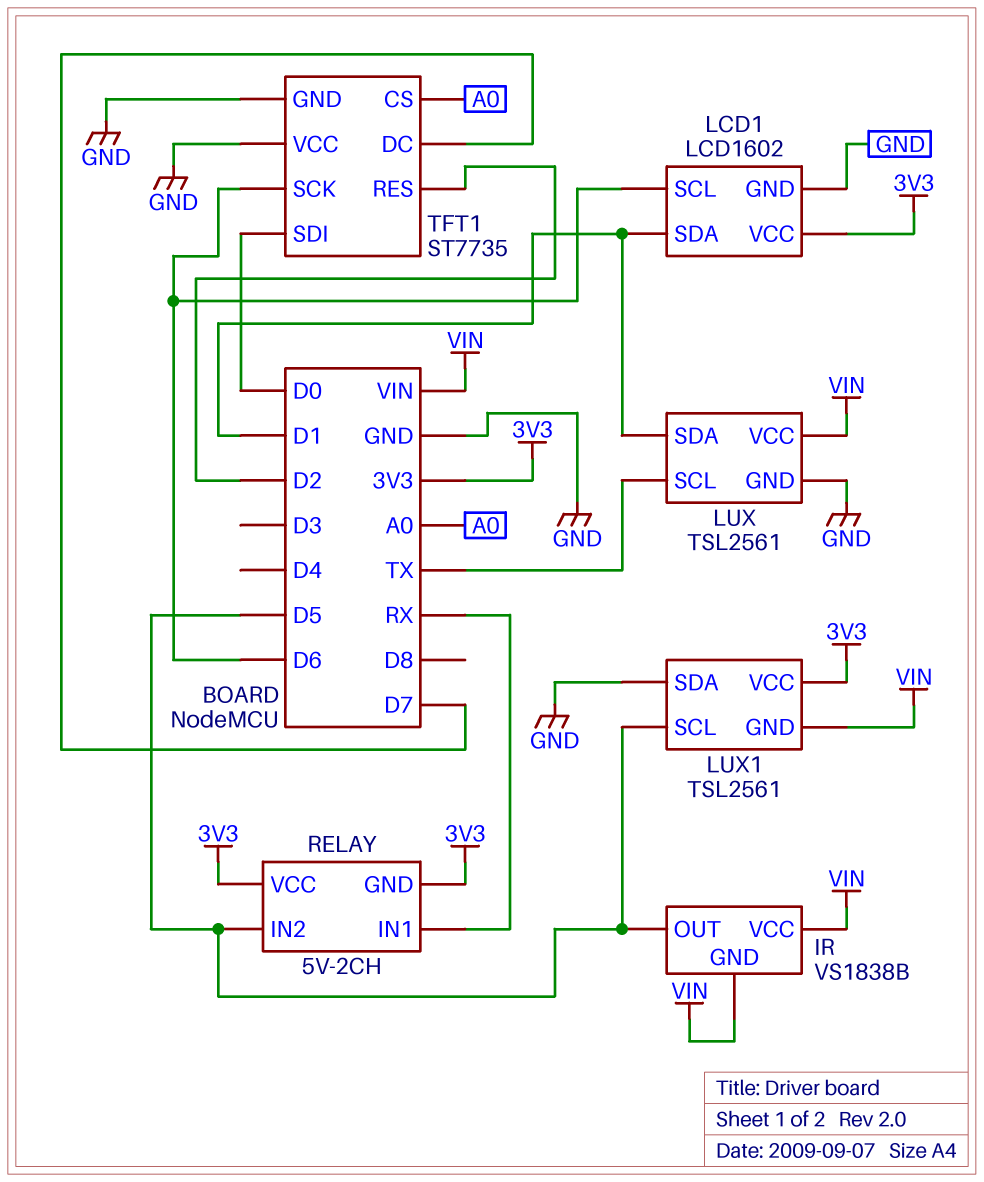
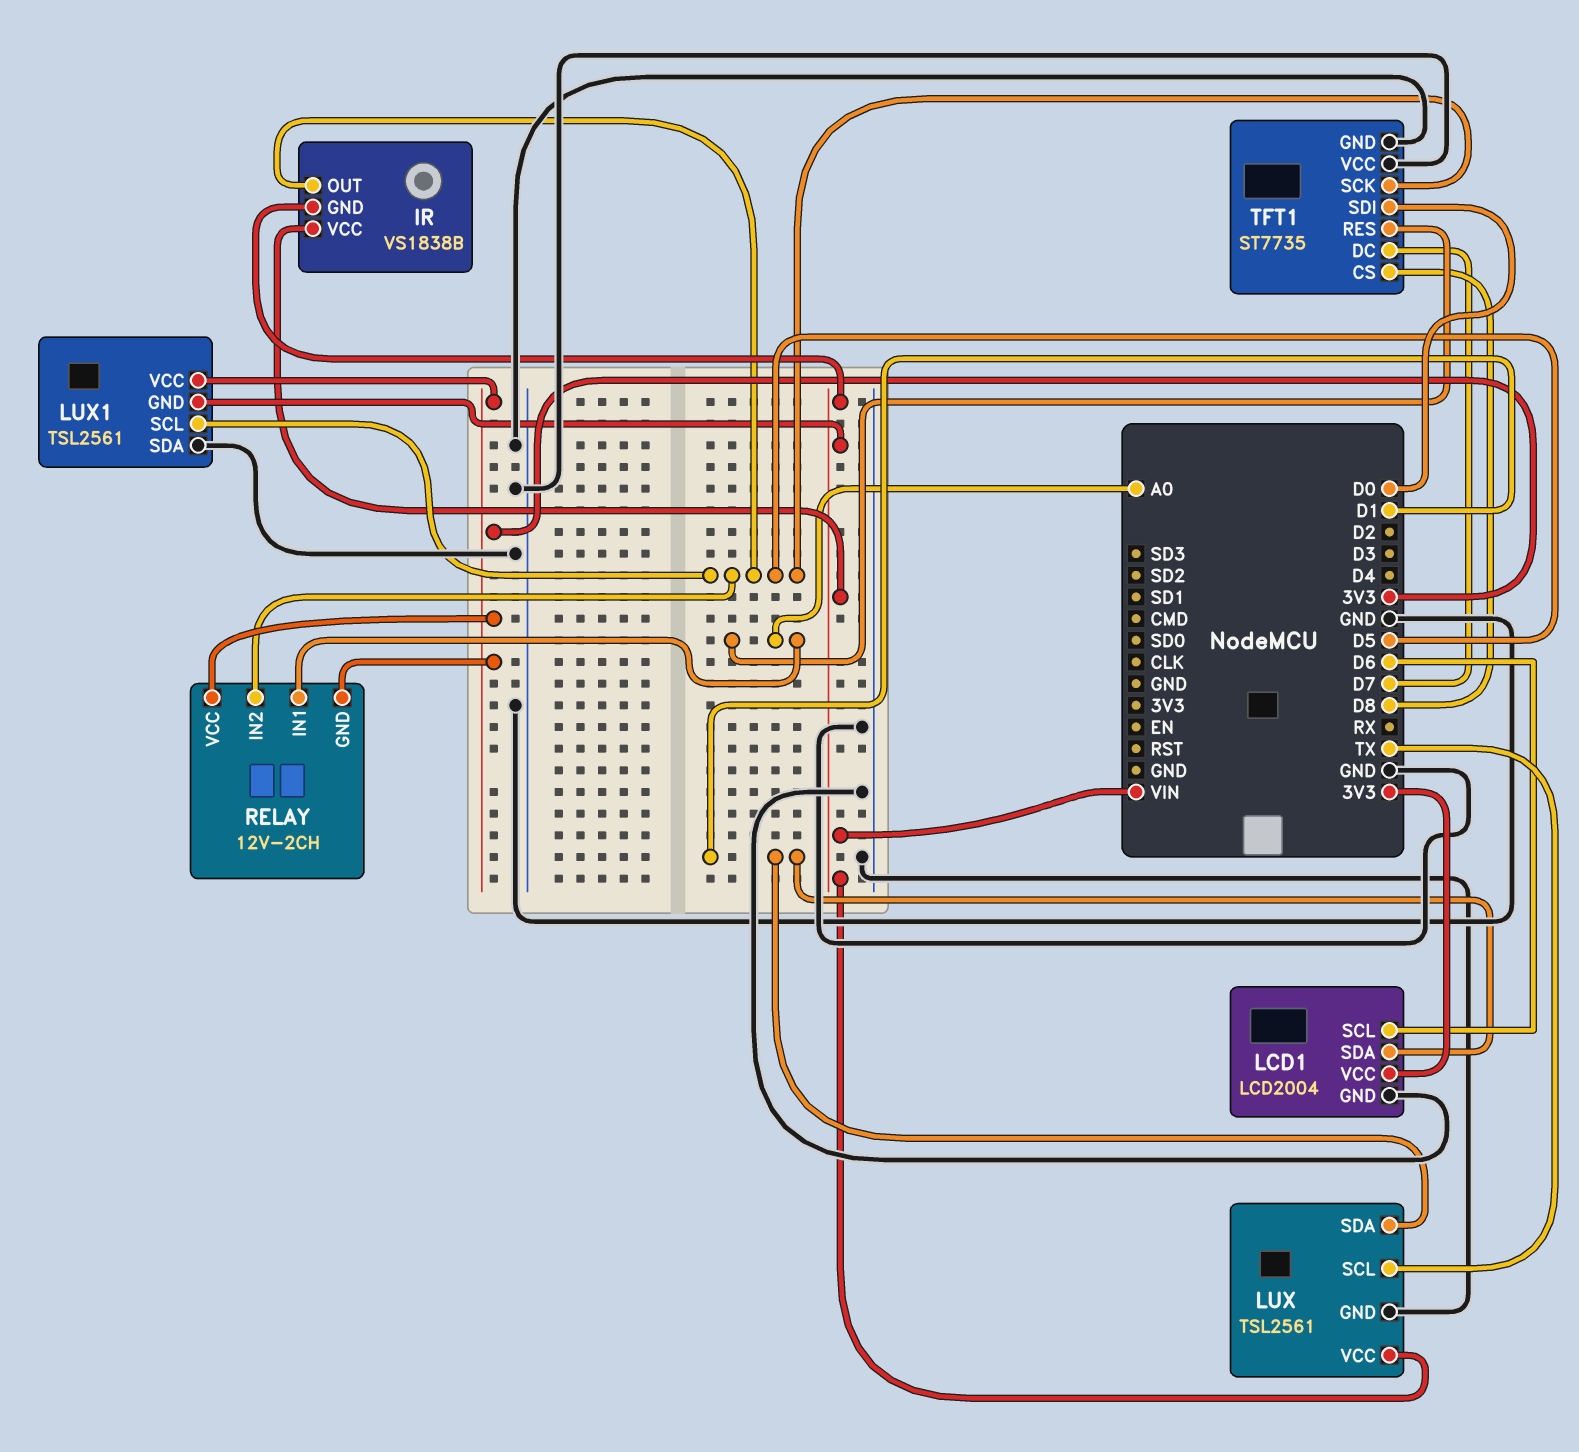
LCD1: LCD1602 -> LCD2004
RELAY: 5V-2CH -> 12V-2CH
RELAY pin IN1: RX -> A0
TFT1 pin CS: A0 -> D8
TFT1 pin RES: D2 -> A0
TFT1 pin SCK: D6 -> D5

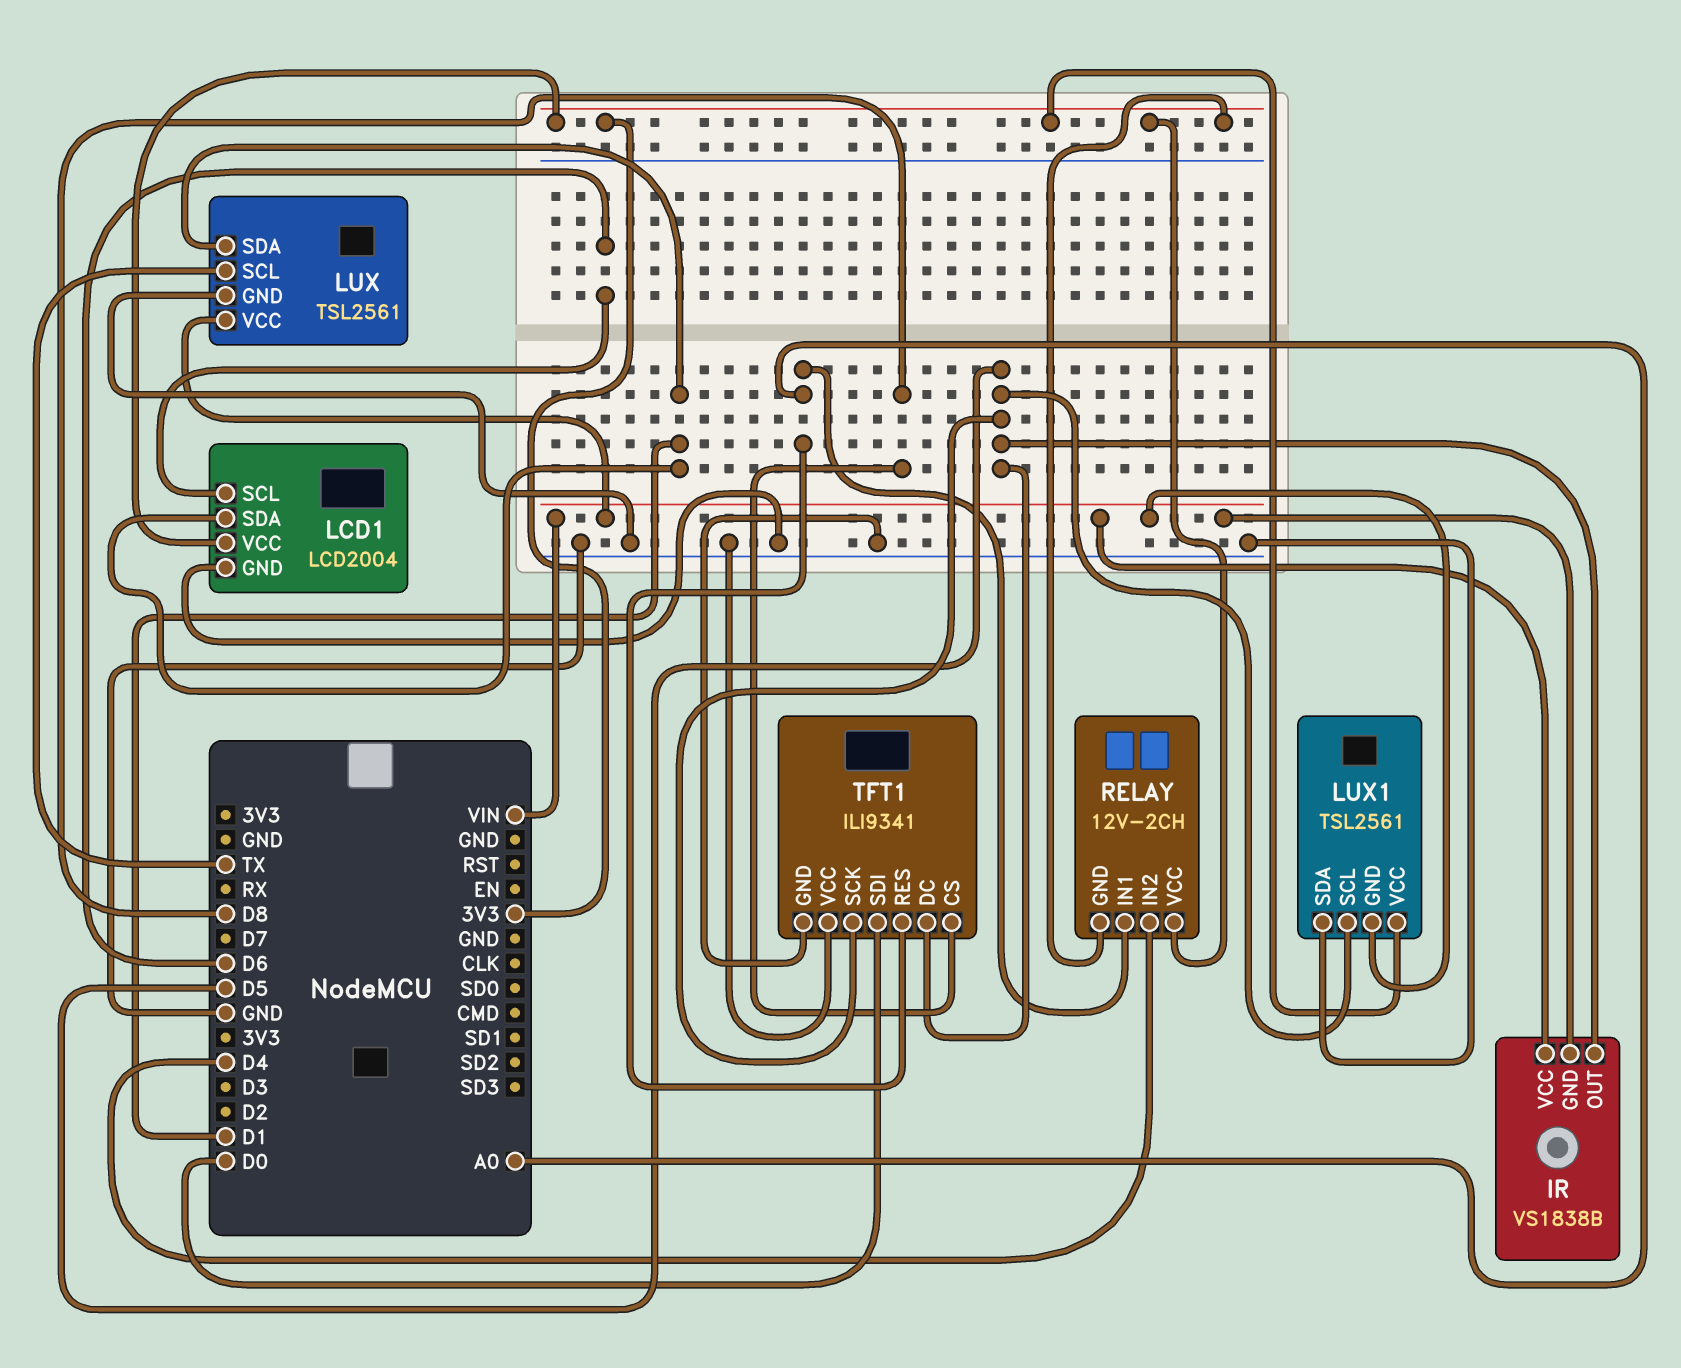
RELAY pin IN2: D5 -> D4
TFT1: ST7735 -> ILI9341
TFT1 pin DC: D7 -> D5

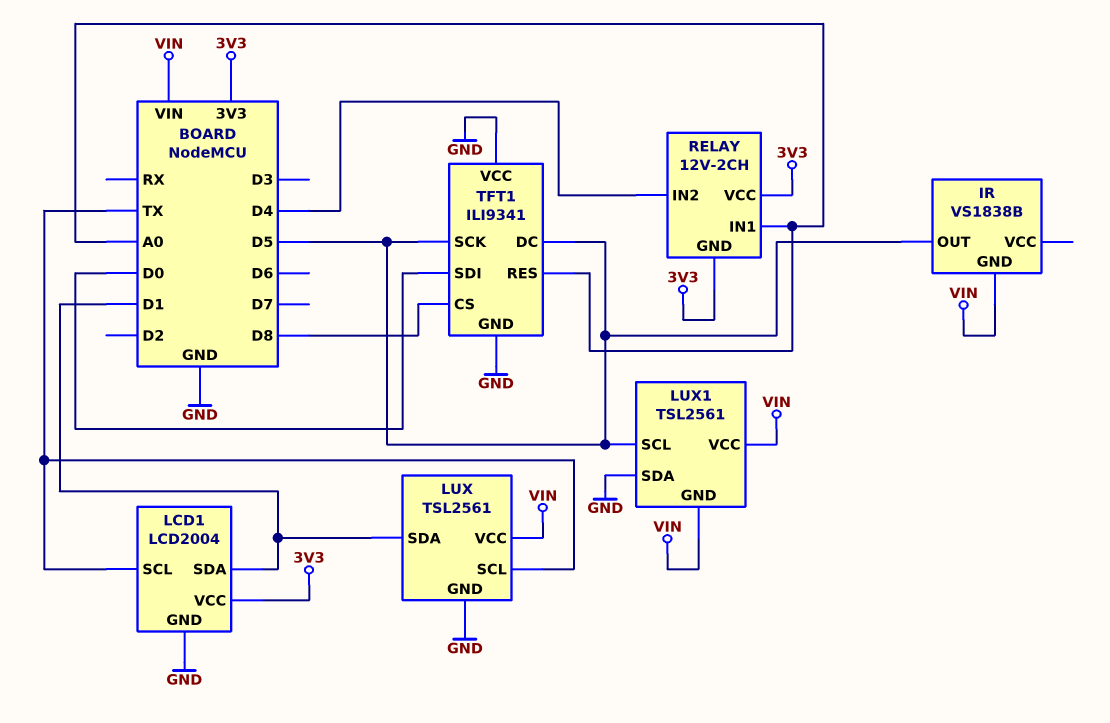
IR pin VCC: VIN -> none
LCD1 pin SCL: D6 -> TX
LUX1 pin VCC: 3V3 -> VIN

